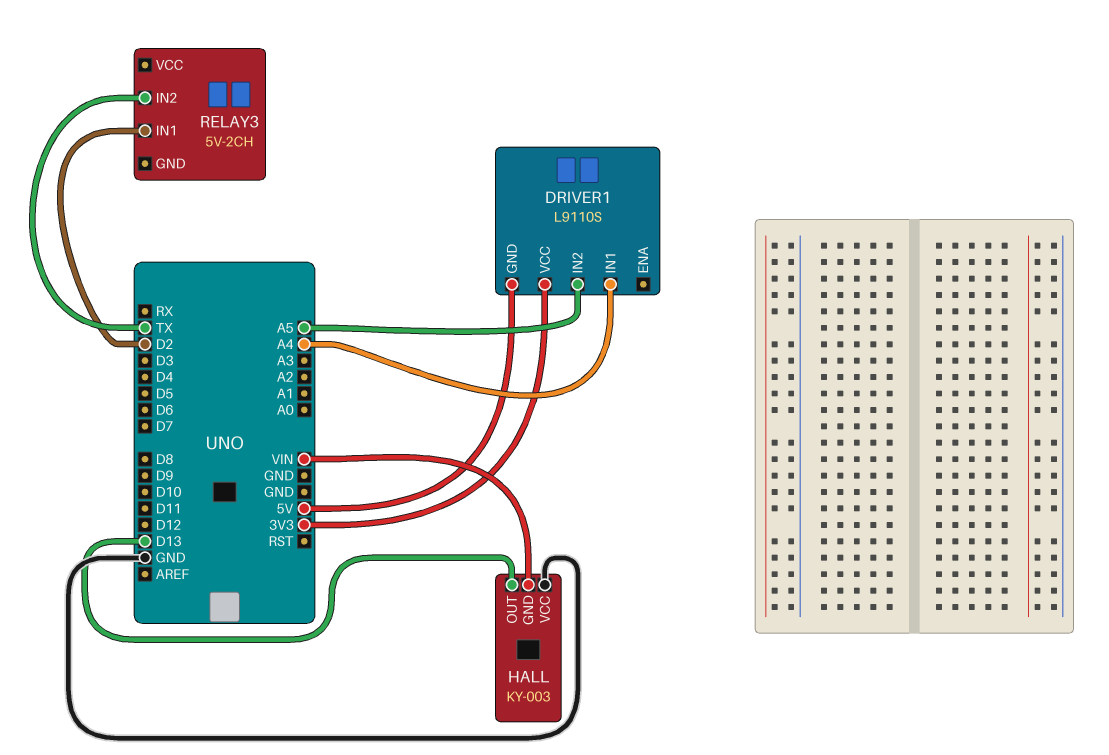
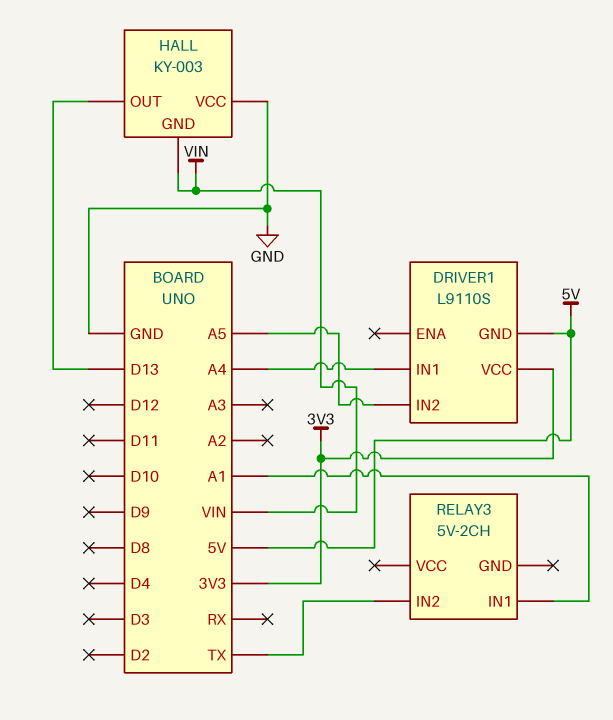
RELAY3 pin IN1: D2 -> A1

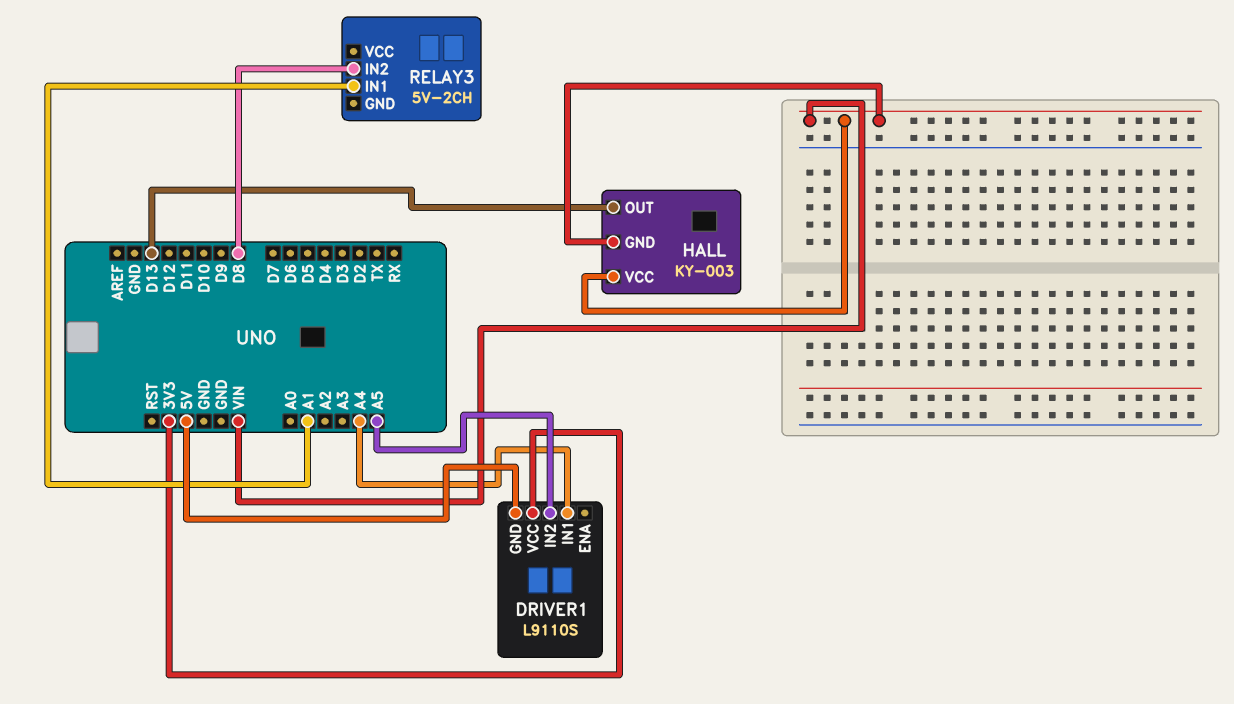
HALL pin VCC: GND -> VIN
RELAY3 pin IN2: TX -> D8

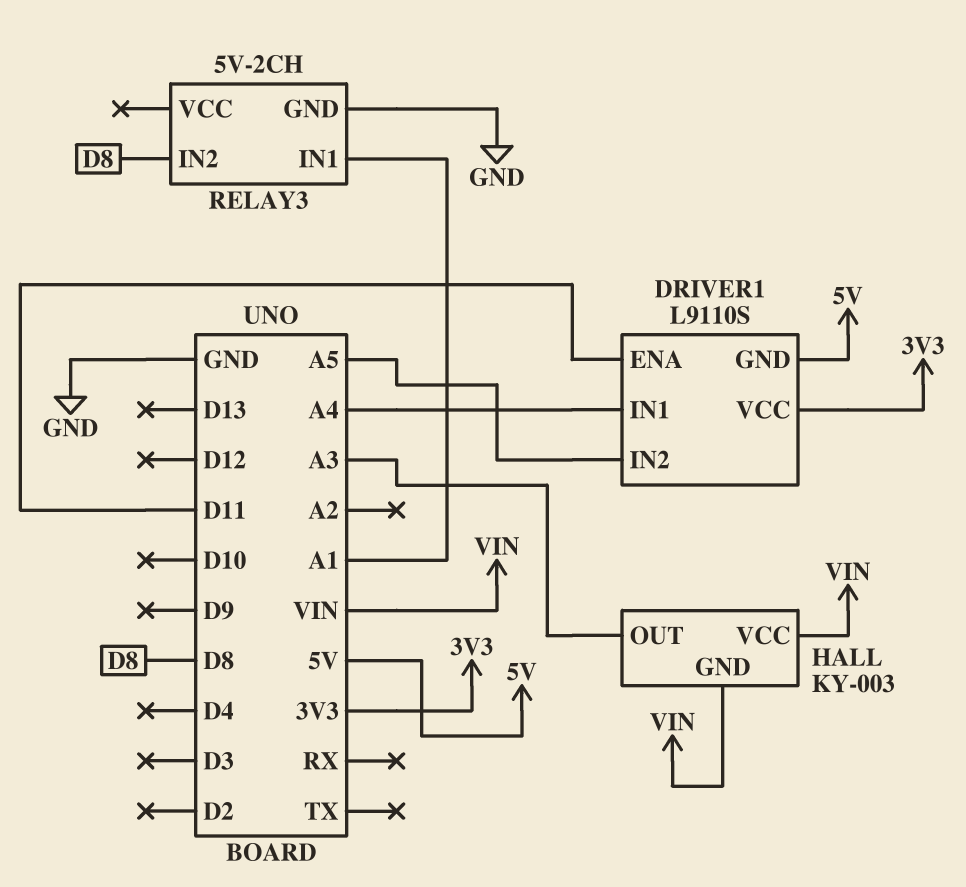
DRIVER1 pin ENA: none -> D11
HALL pin OUT: D13 -> A3
RELAY3 pin GND: none -> GND

